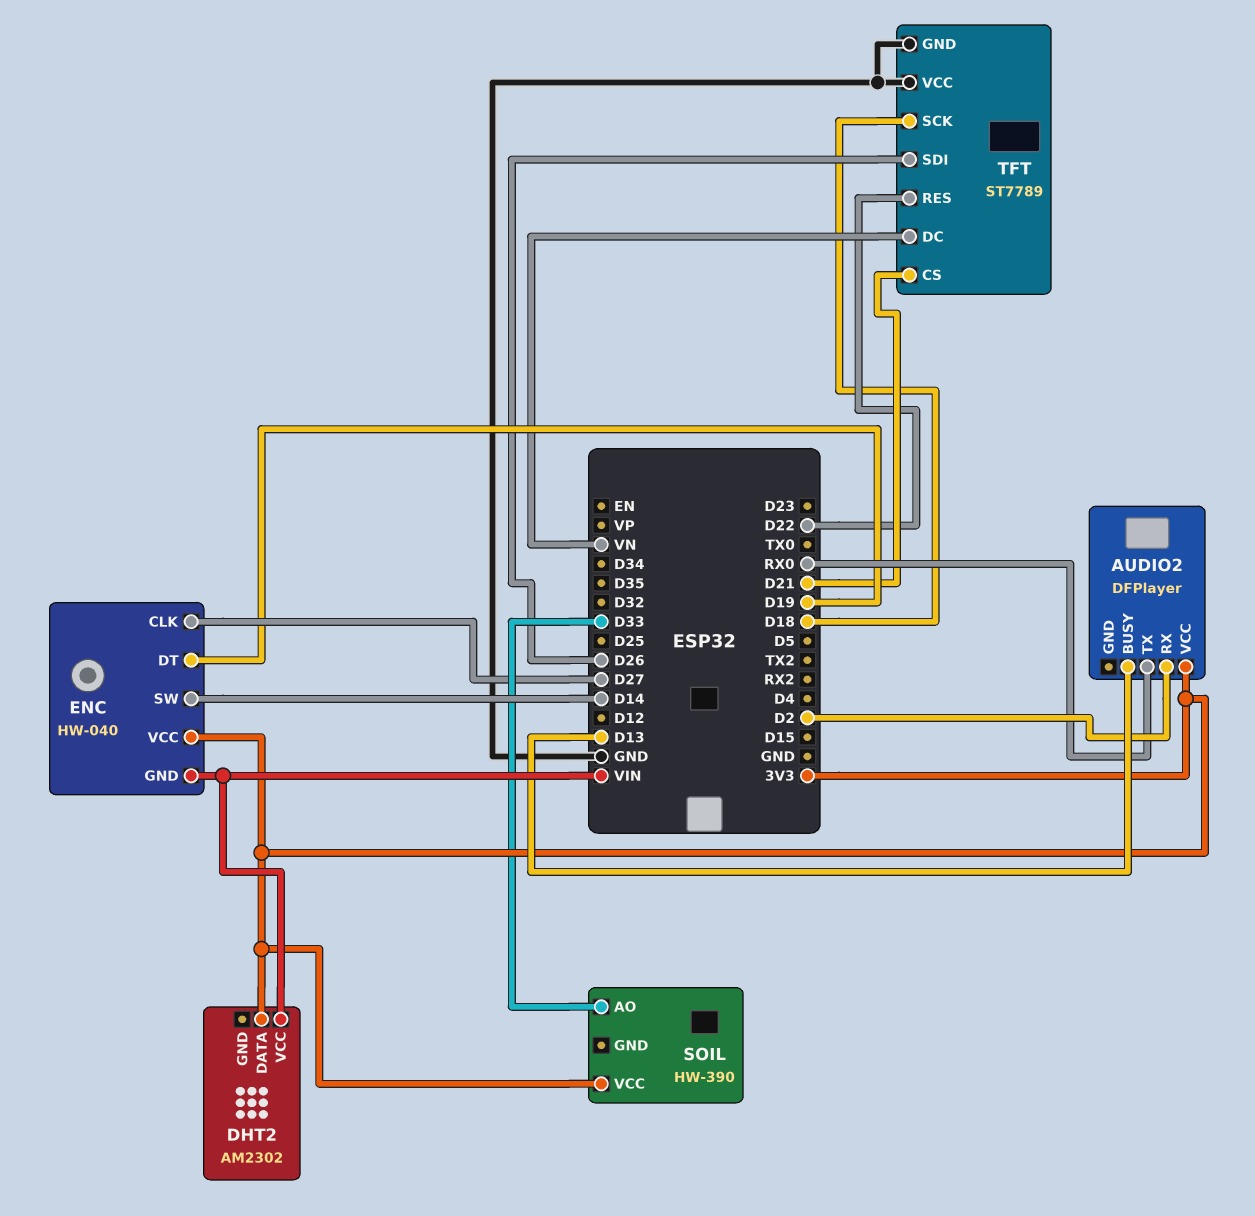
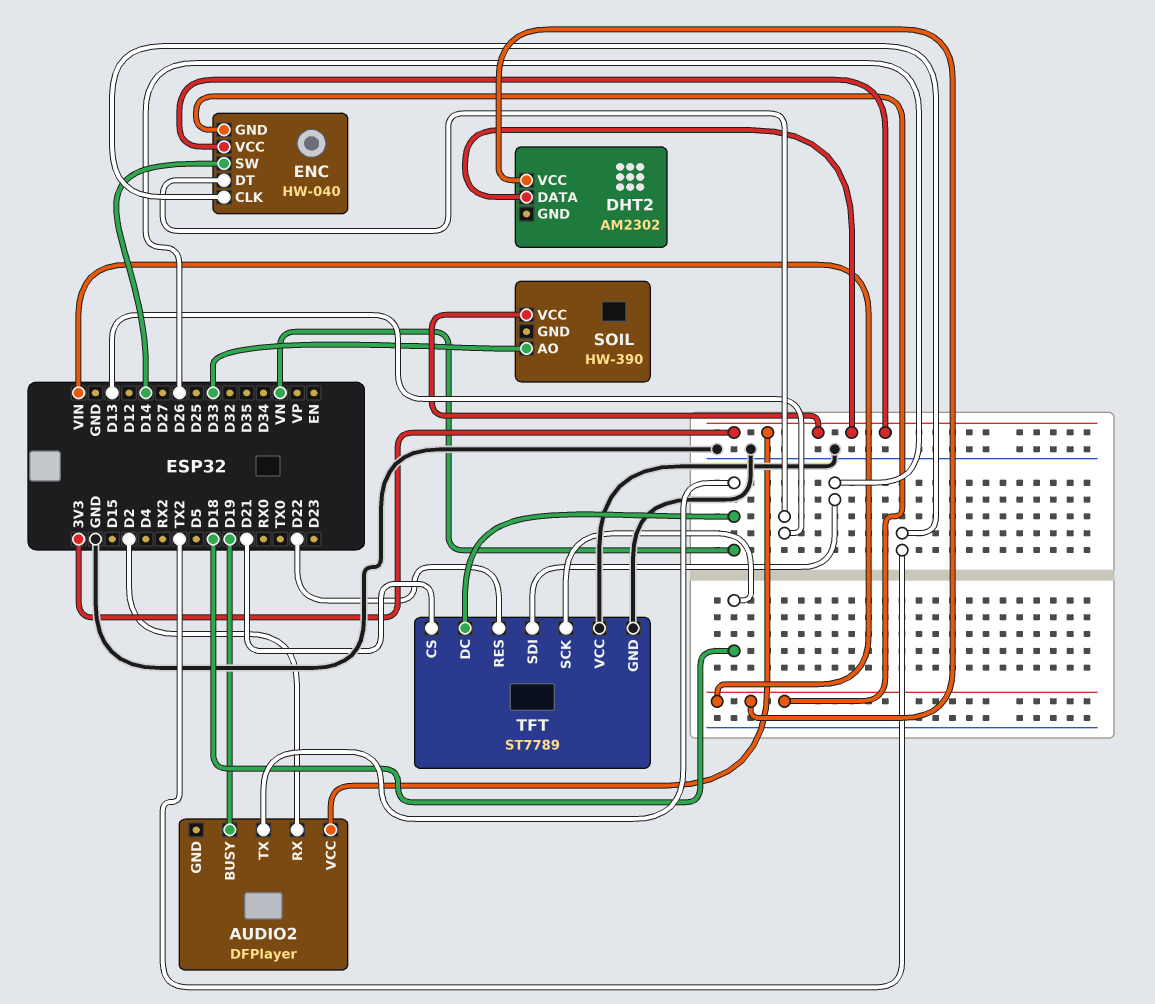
AUDIO2 pin BUSY: D13 -> D19
AUDIO2 pin TX: RX0 -> VN
ENC pin CLK: D27 -> TX2
ENC pin DT: D19 -> D13

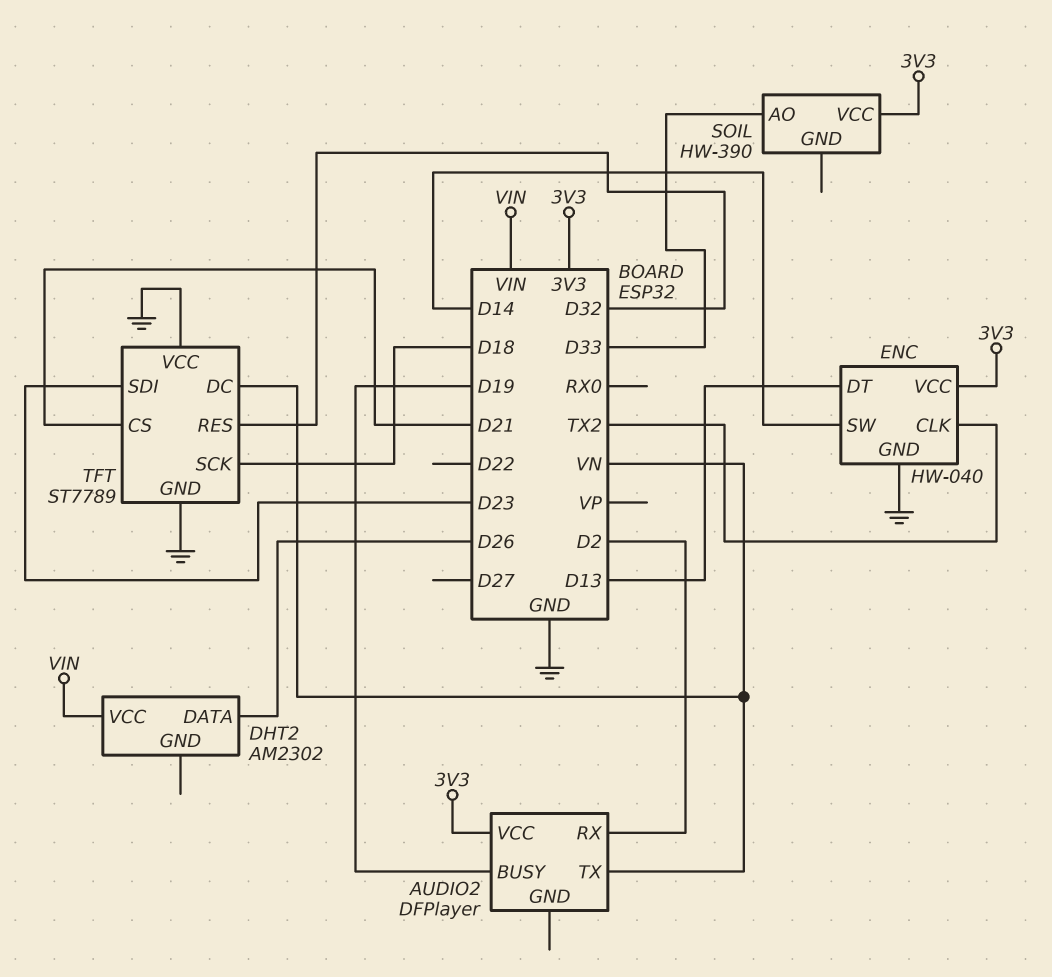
DHT2 pin DATA: 3V3 -> D26
ENC pin GND: VIN -> GND
TFT pin RES: D22 -> D32
TFT pin SDI: D26 -> D23

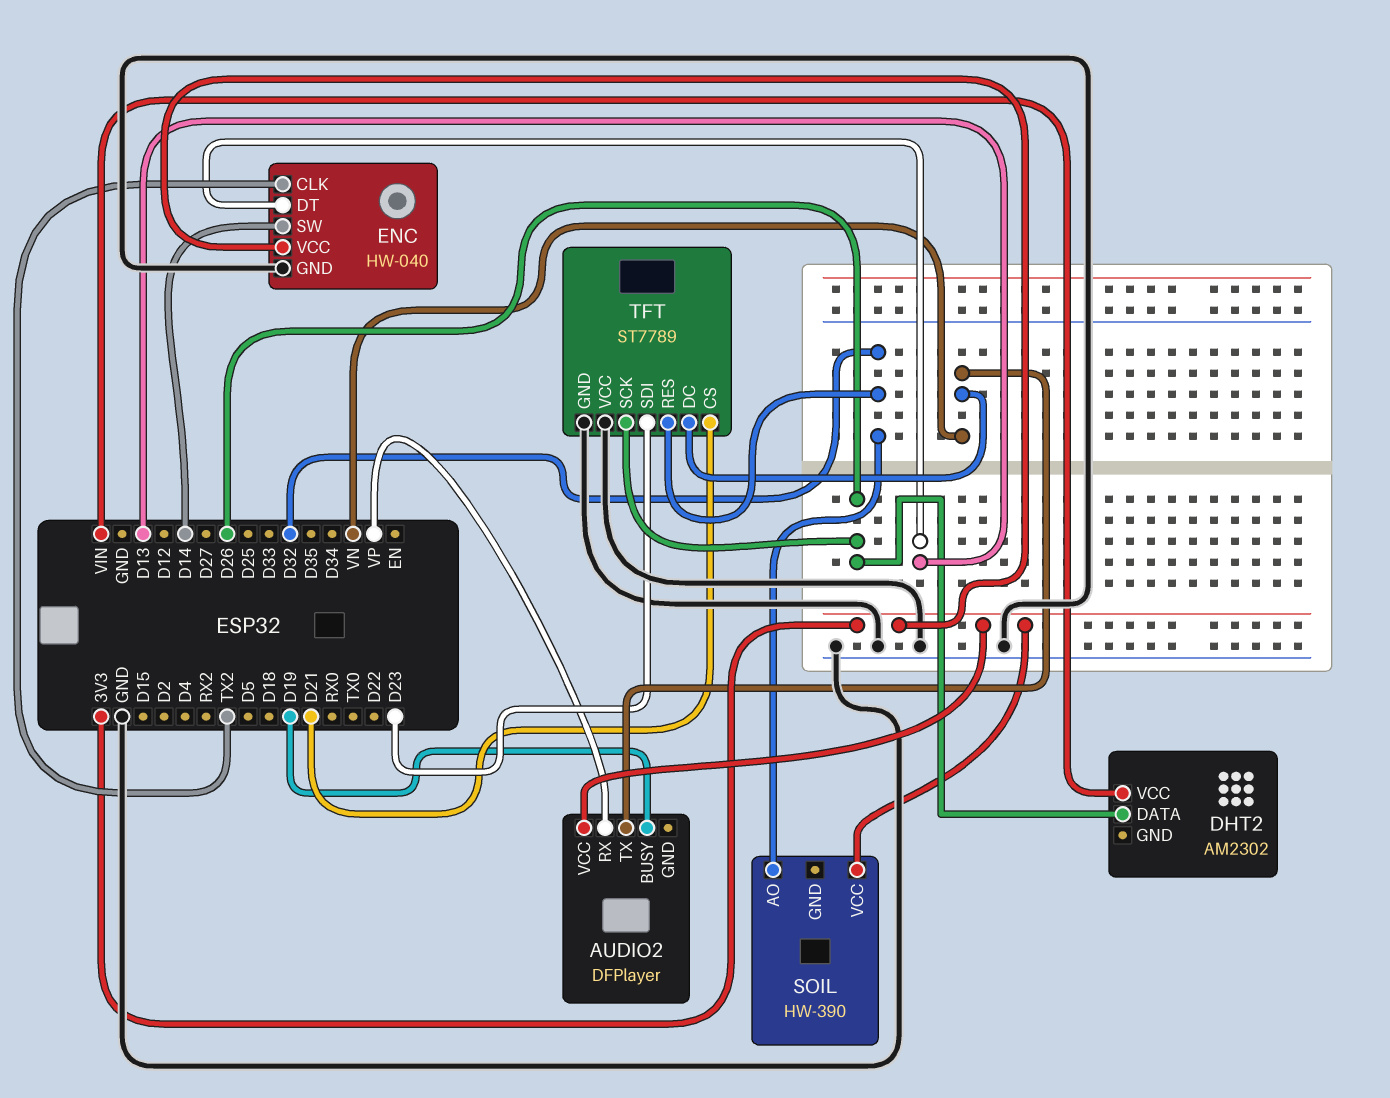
AUDIO2 pin RX: D2 -> VP
SOIL pin AO: D33 -> D32
TFT pin SCK: D18 -> D26

